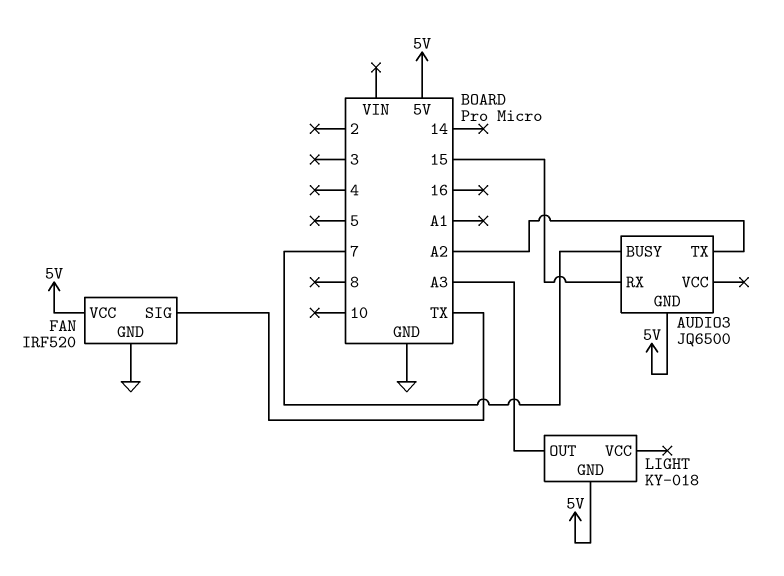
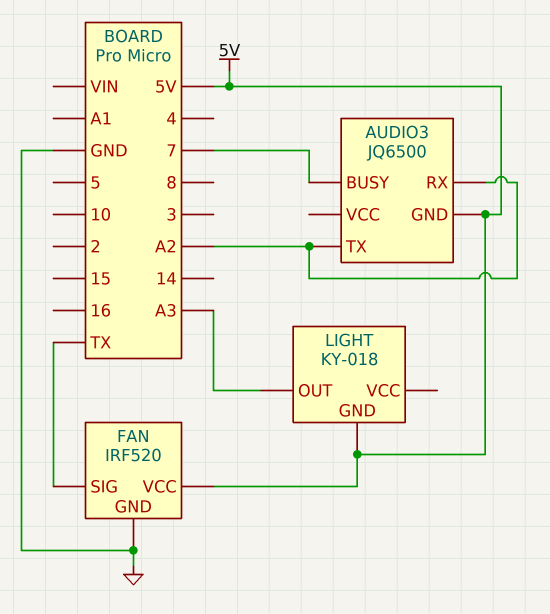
AUDIO3 pin RX: 15 -> A2

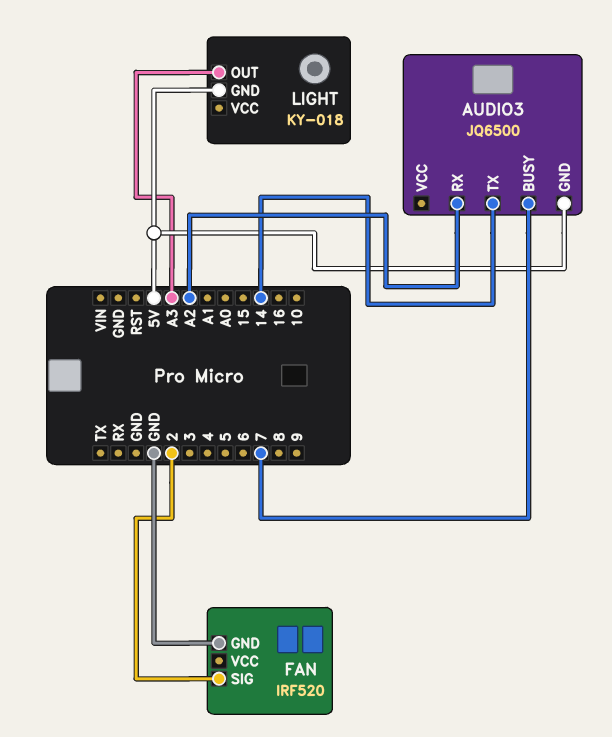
AUDIO3 pin TX: A2 -> 14
FAN pin SIG: TX -> 2
FAN pin VCC: 5V -> none

